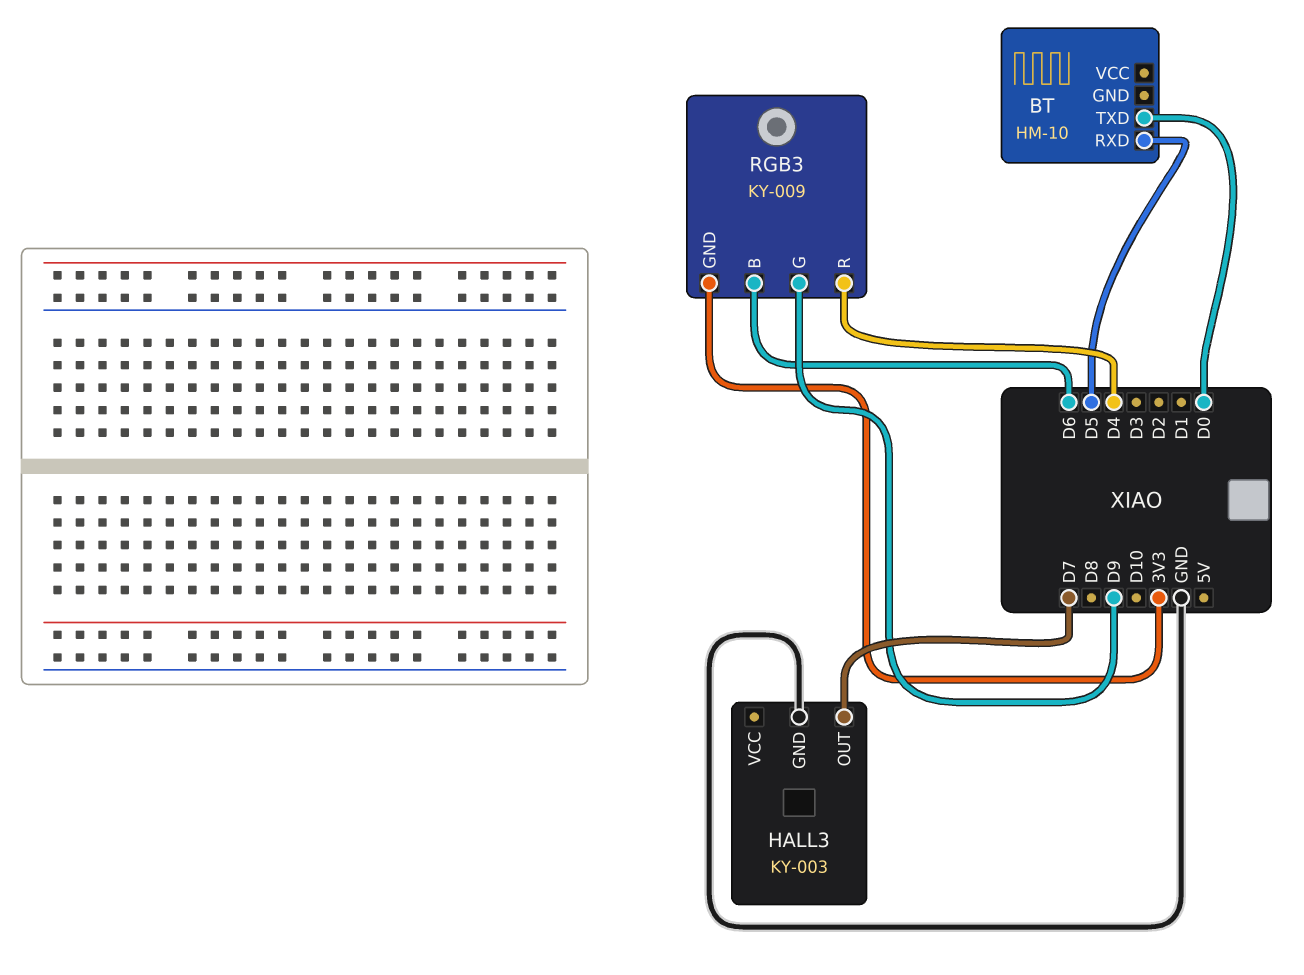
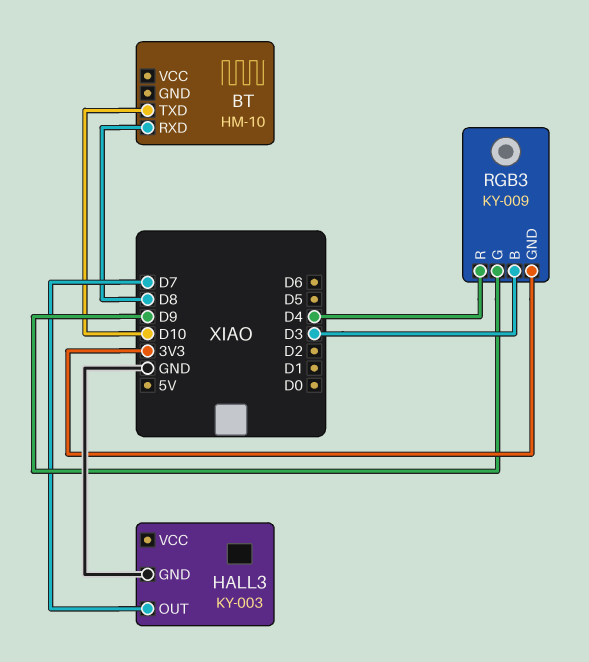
BT pin RXD: D5 -> D8
BT pin TXD: D0 -> D10
RGB3 pin B: D6 -> D3

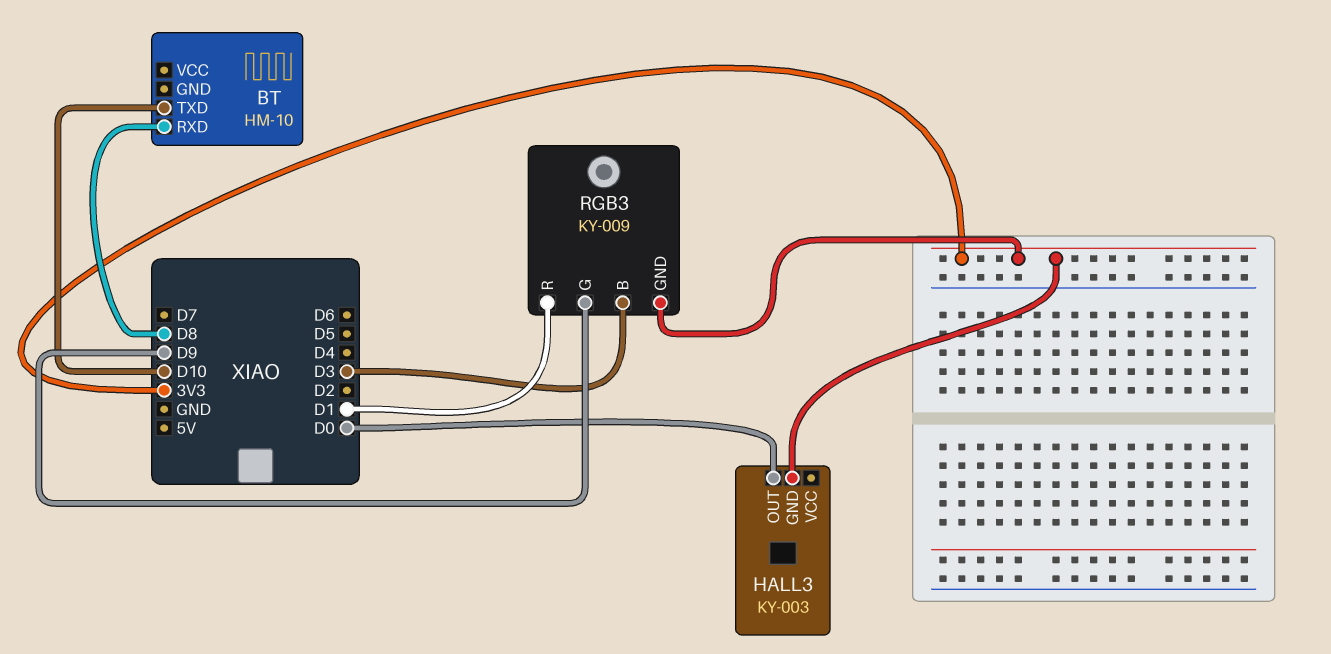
HALL3 pin GND: GND -> 3V3
HALL3 pin OUT: D7 -> D0
RGB3 pin R: D4 -> D1

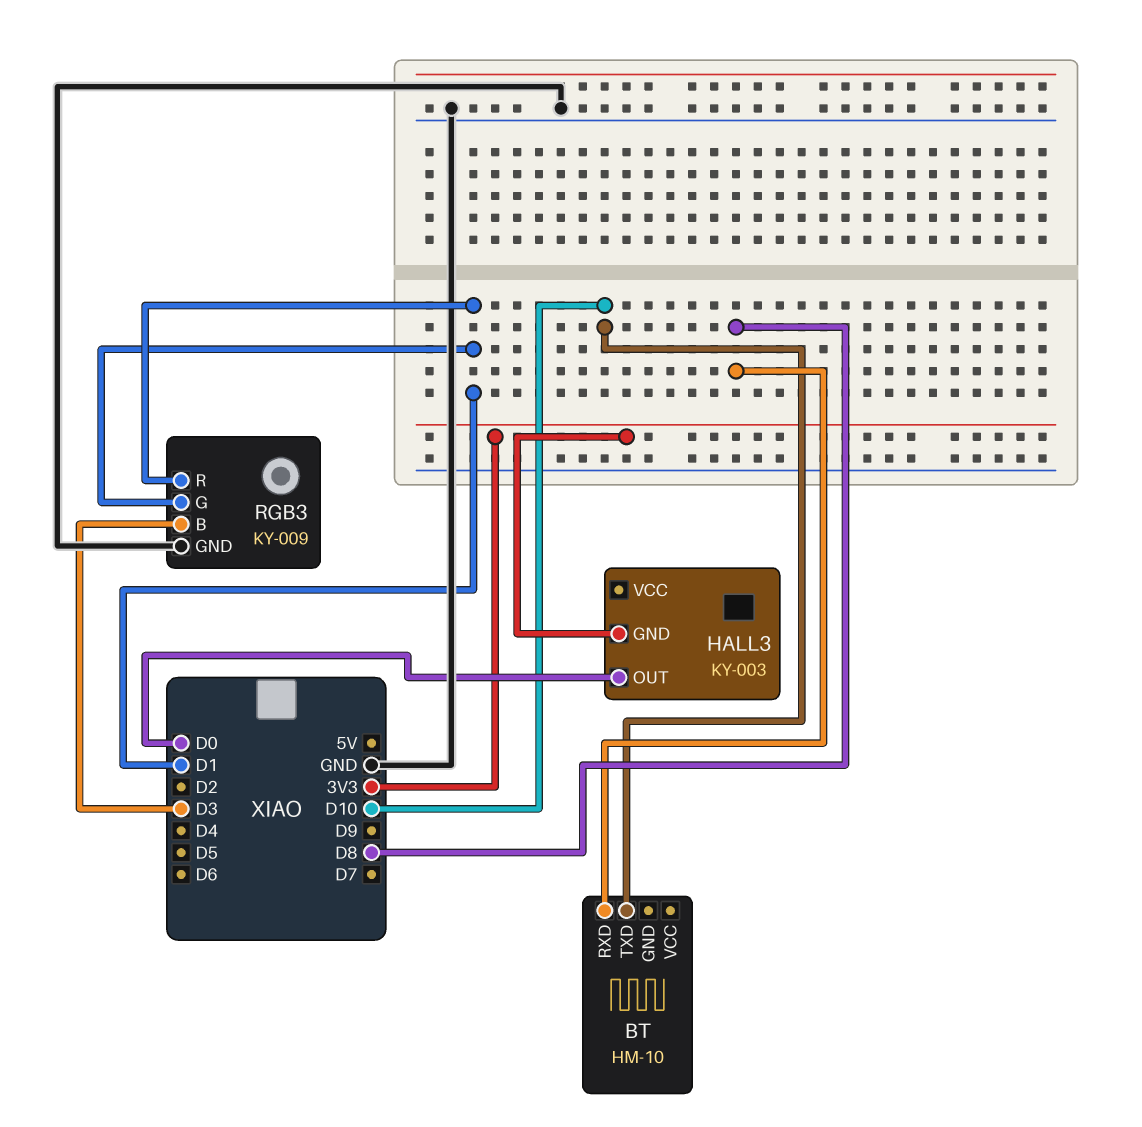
RGB3 pin G: D9 -> D1
RGB3 pin GND: 3V3 -> GND

